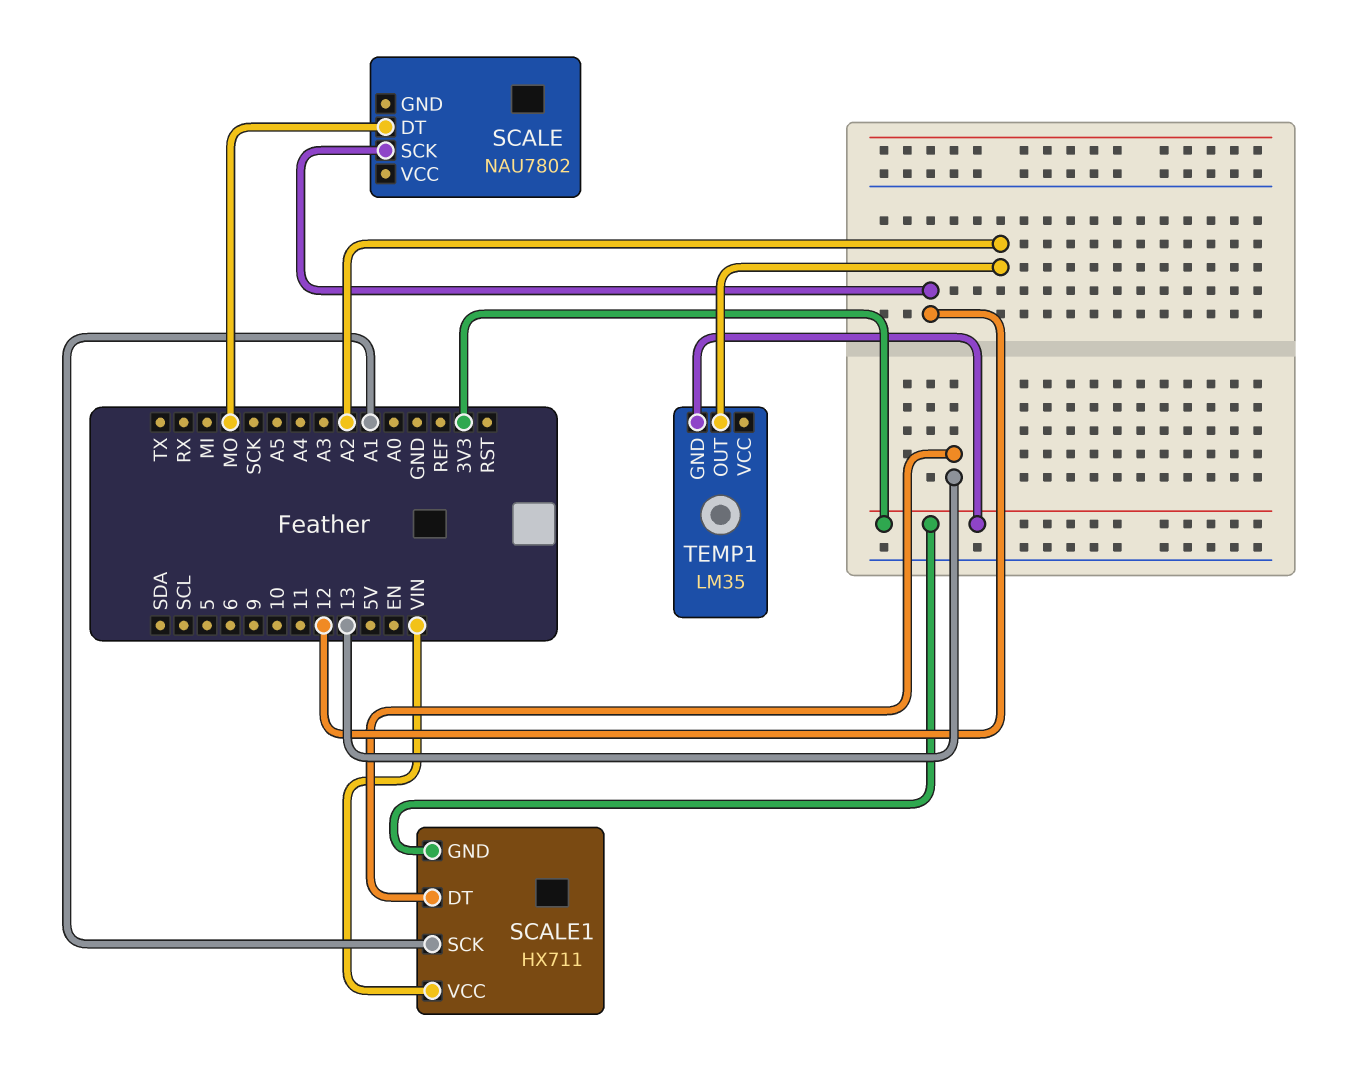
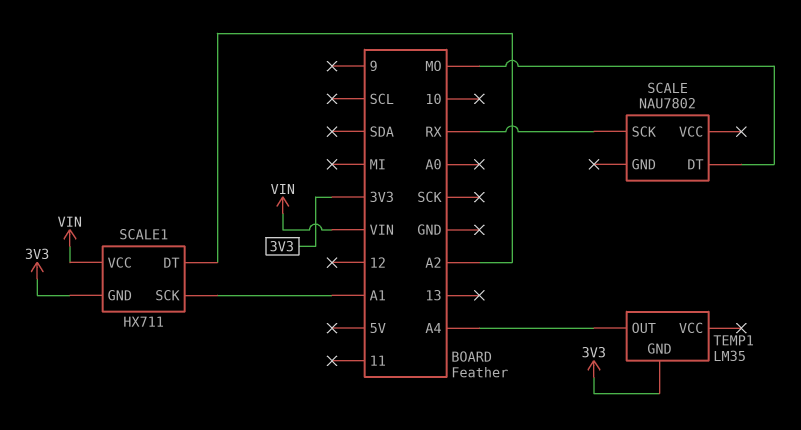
SCALE pin SCK: 12 -> RX
SCALE1 pin DT: 13 -> A2
TEMP1 pin OUT: A2 -> A4

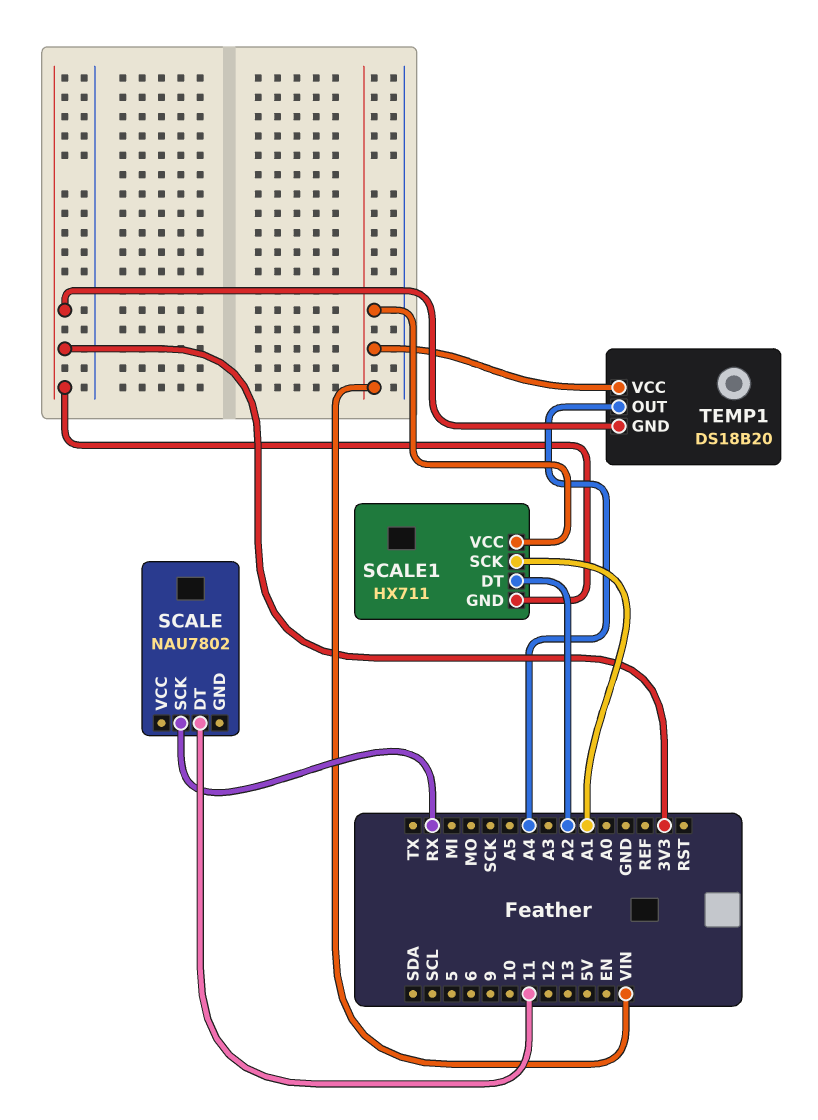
SCALE pin DT: MO -> 11
TEMP1: LM35 -> DS18B20
TEMP1 pin VCC: none -> VIN

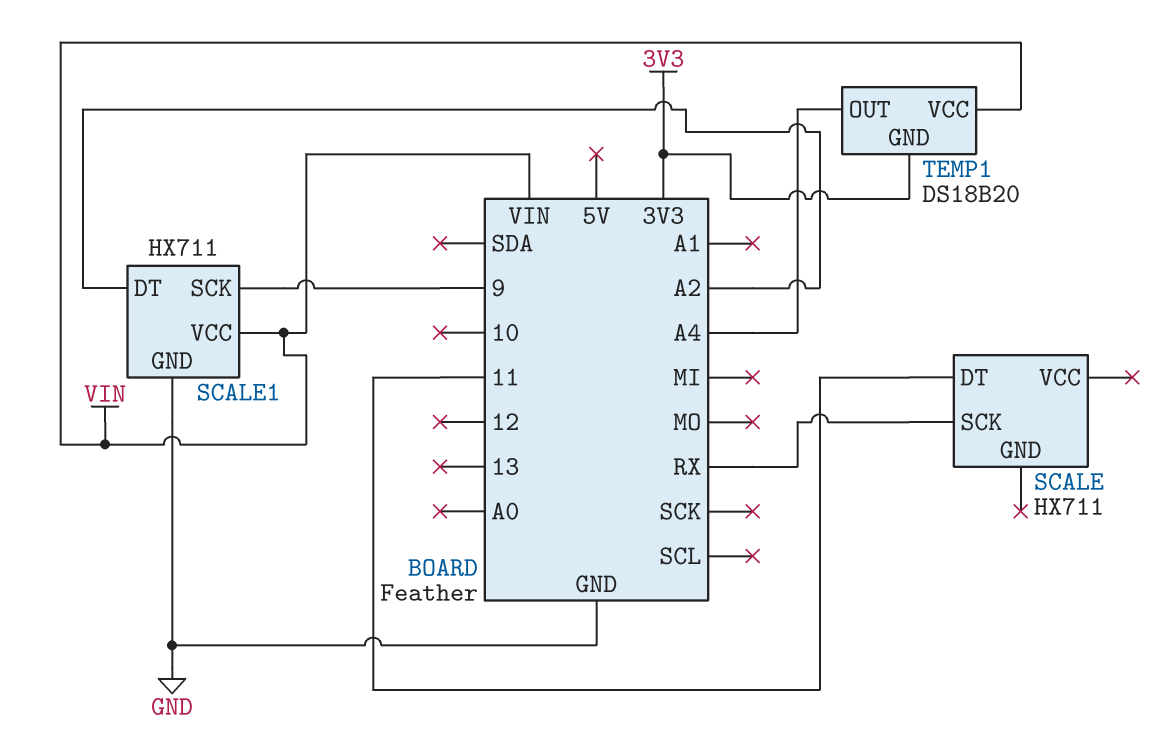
SCALE: NAU7802 -> HX711
SCALE1 pin GND: 3V3 -> GND
SCALE1 pin SCK: A1 -> 9

